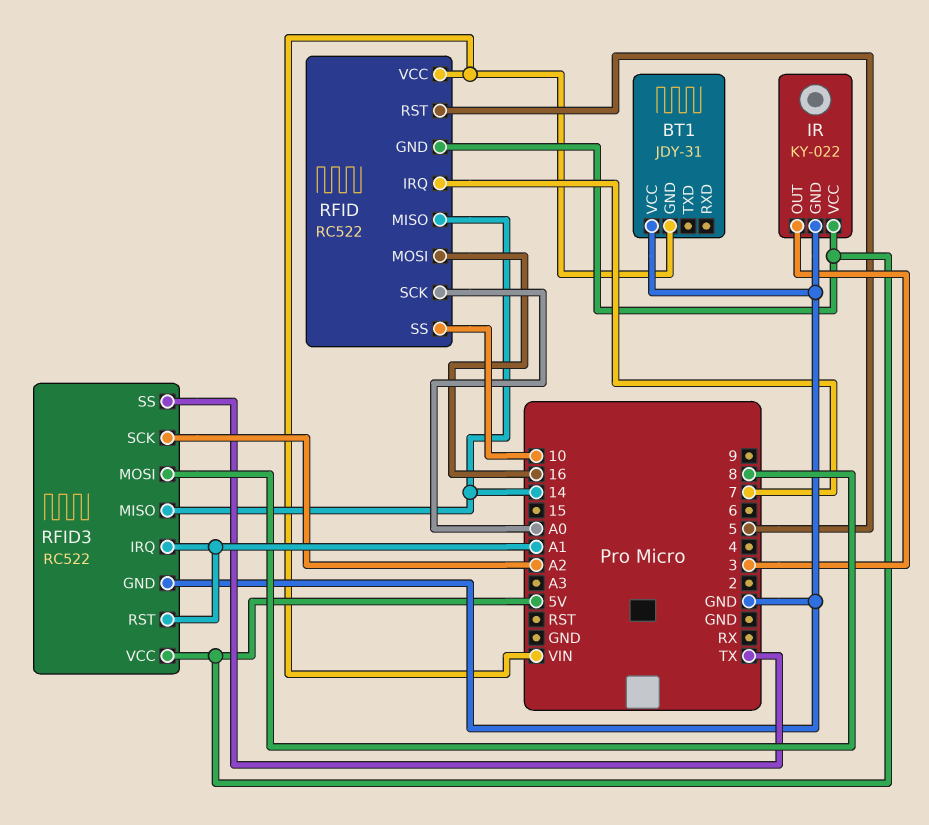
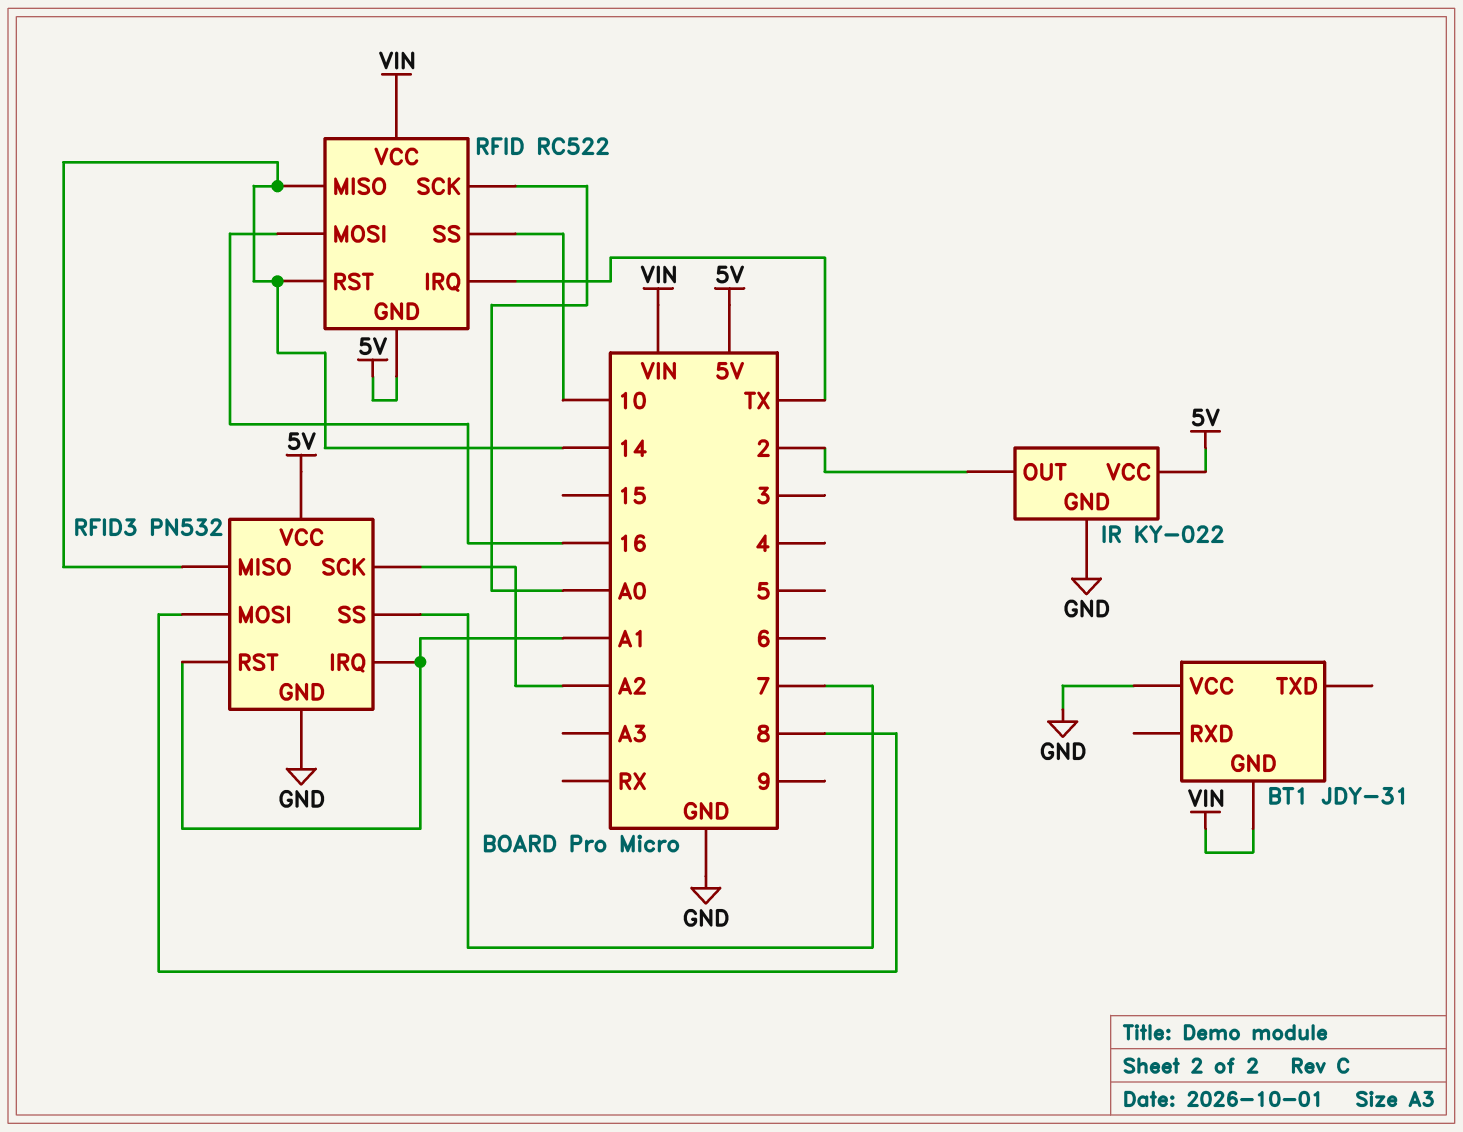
IR pin OUT: 3 -> 2
RFID pin IRQ: 7 -> TX
RFID pin RST: 5 -> 14
RFID3: RC522 -> PN532
RFID3 pin SS: TX -> 7

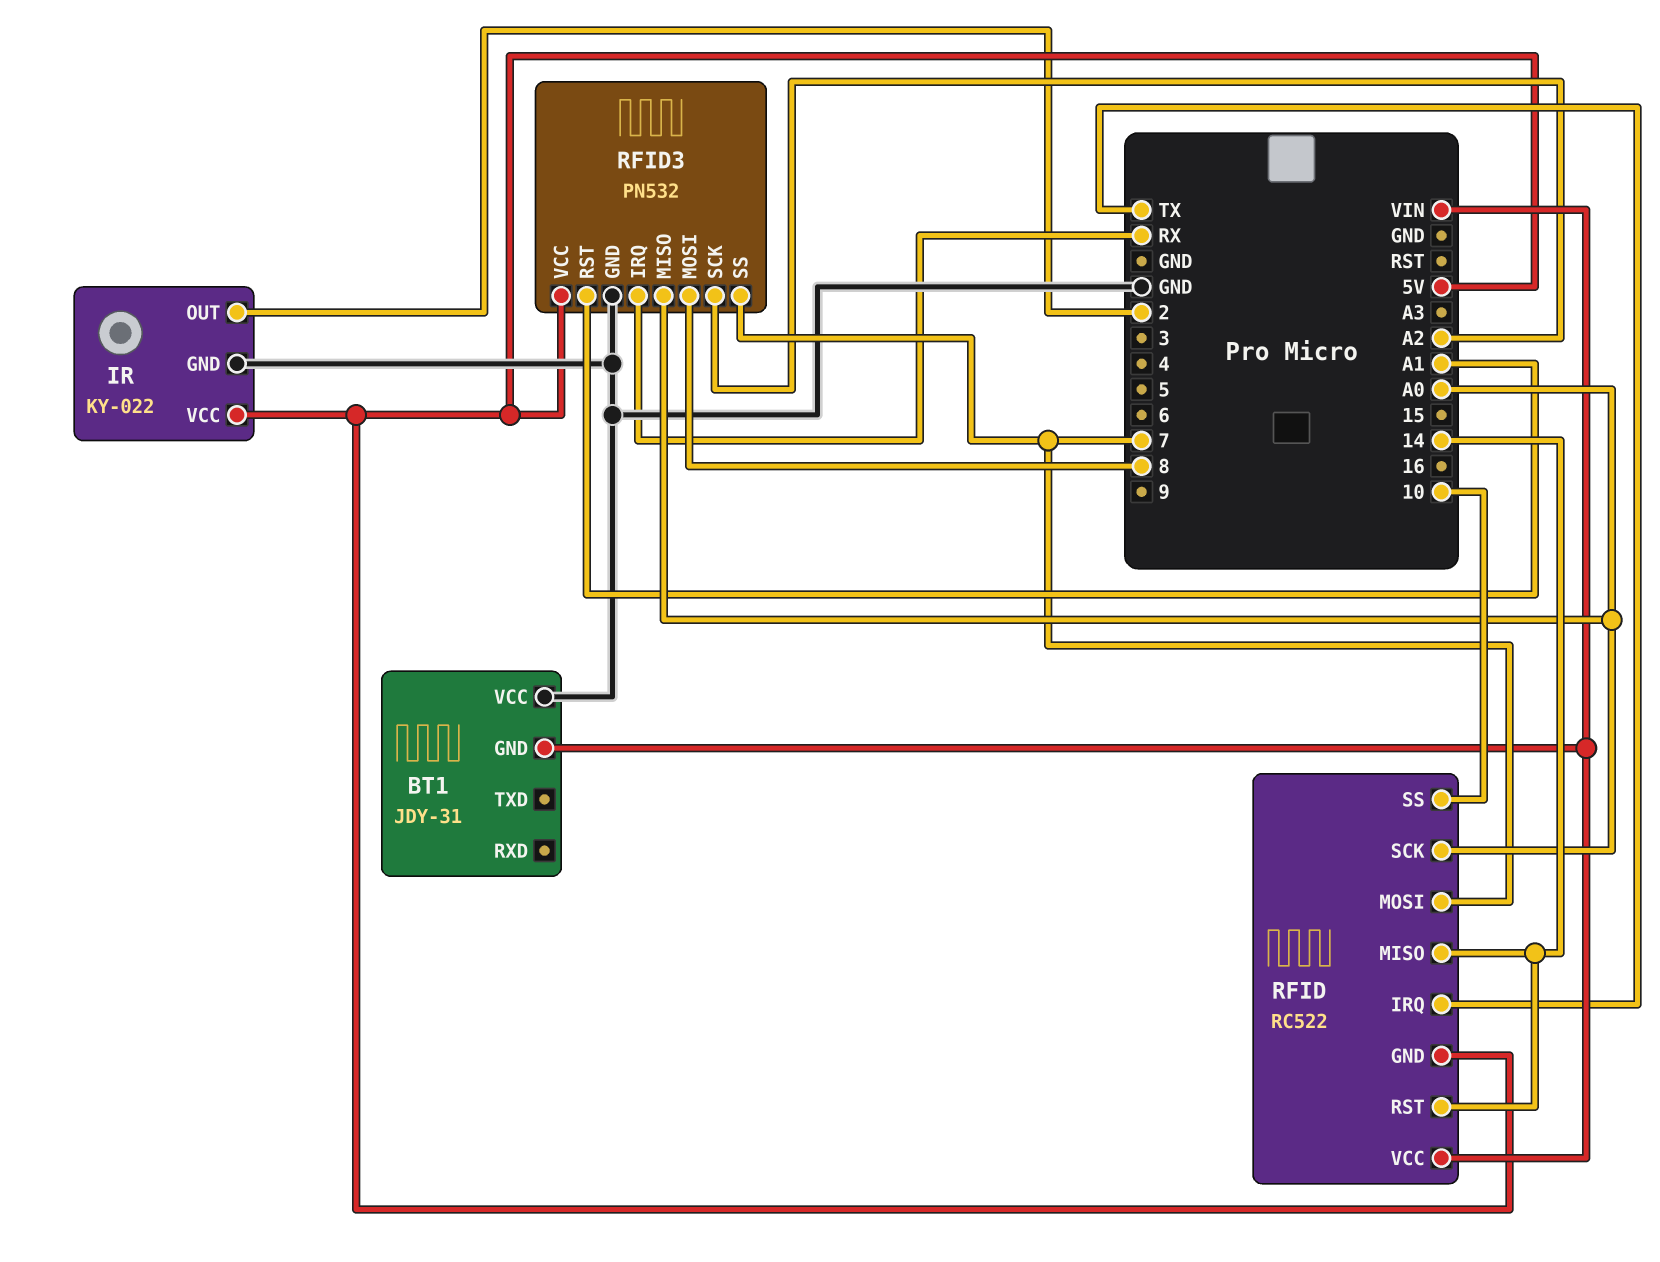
RFID pin MOSI: 16 -> 7
RFID3 pin IRQ: A1 -> RX
RFID3 pin MISO: 14 -> A0

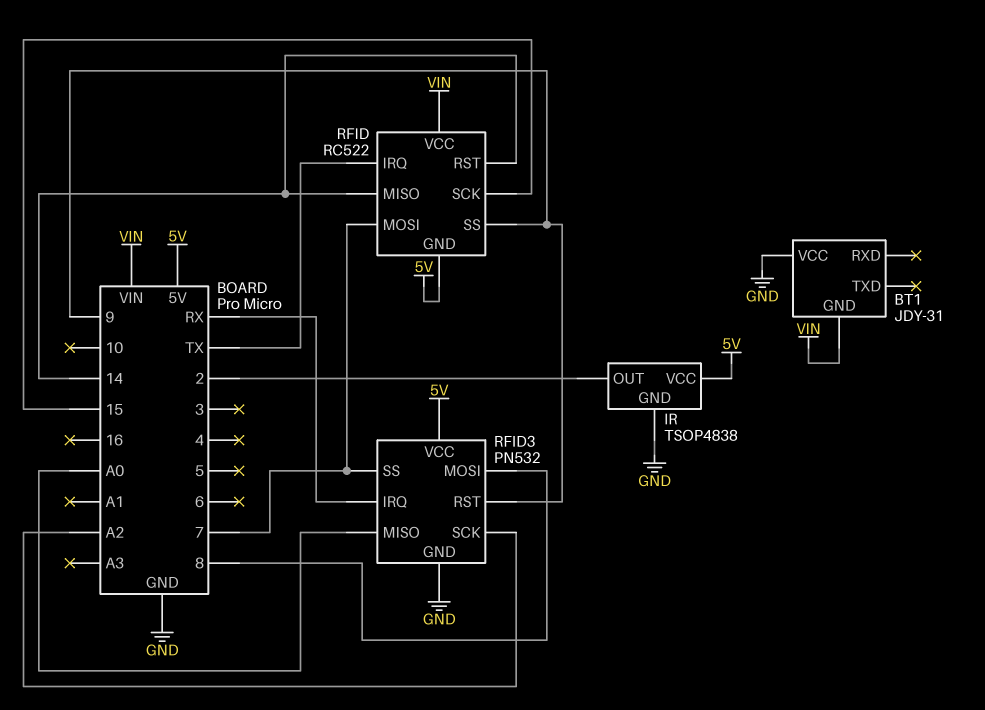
IR: KY-022 -> TSOP4838
RFID pin SCK: A0 -> 15
RFID pin SS: 10 -> 9
RFID3 pin RST: A1 -> 9

